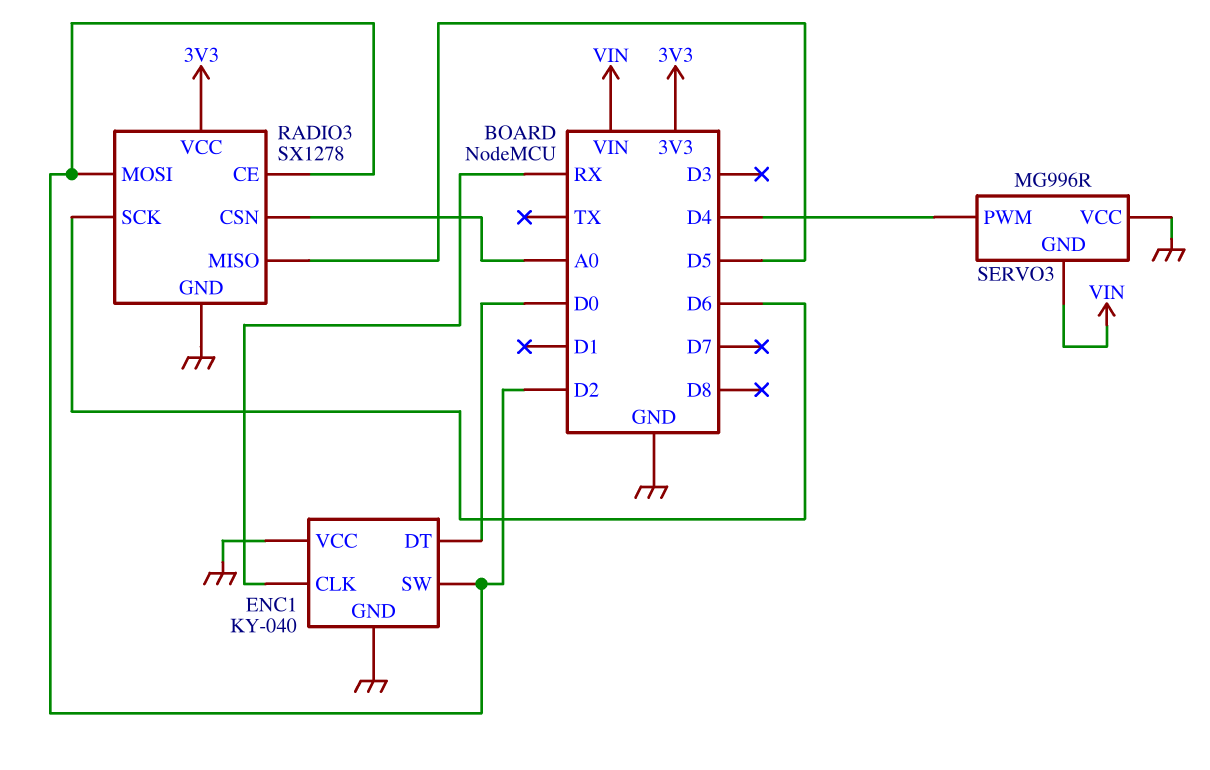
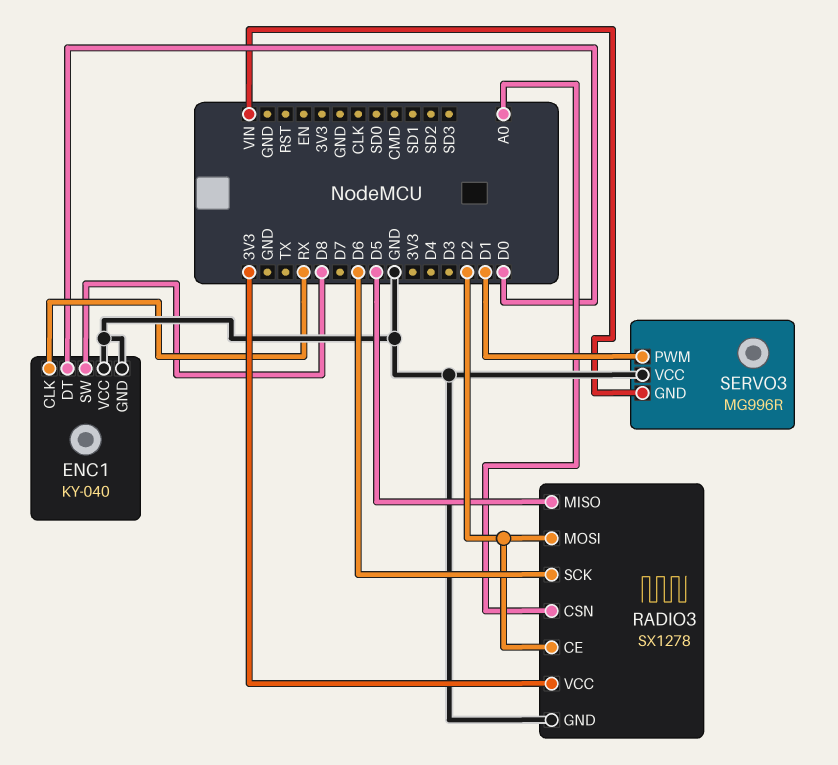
ENC1 pin SW: D2 -> D8
SERVO3 pin PWM: D4 -> D1

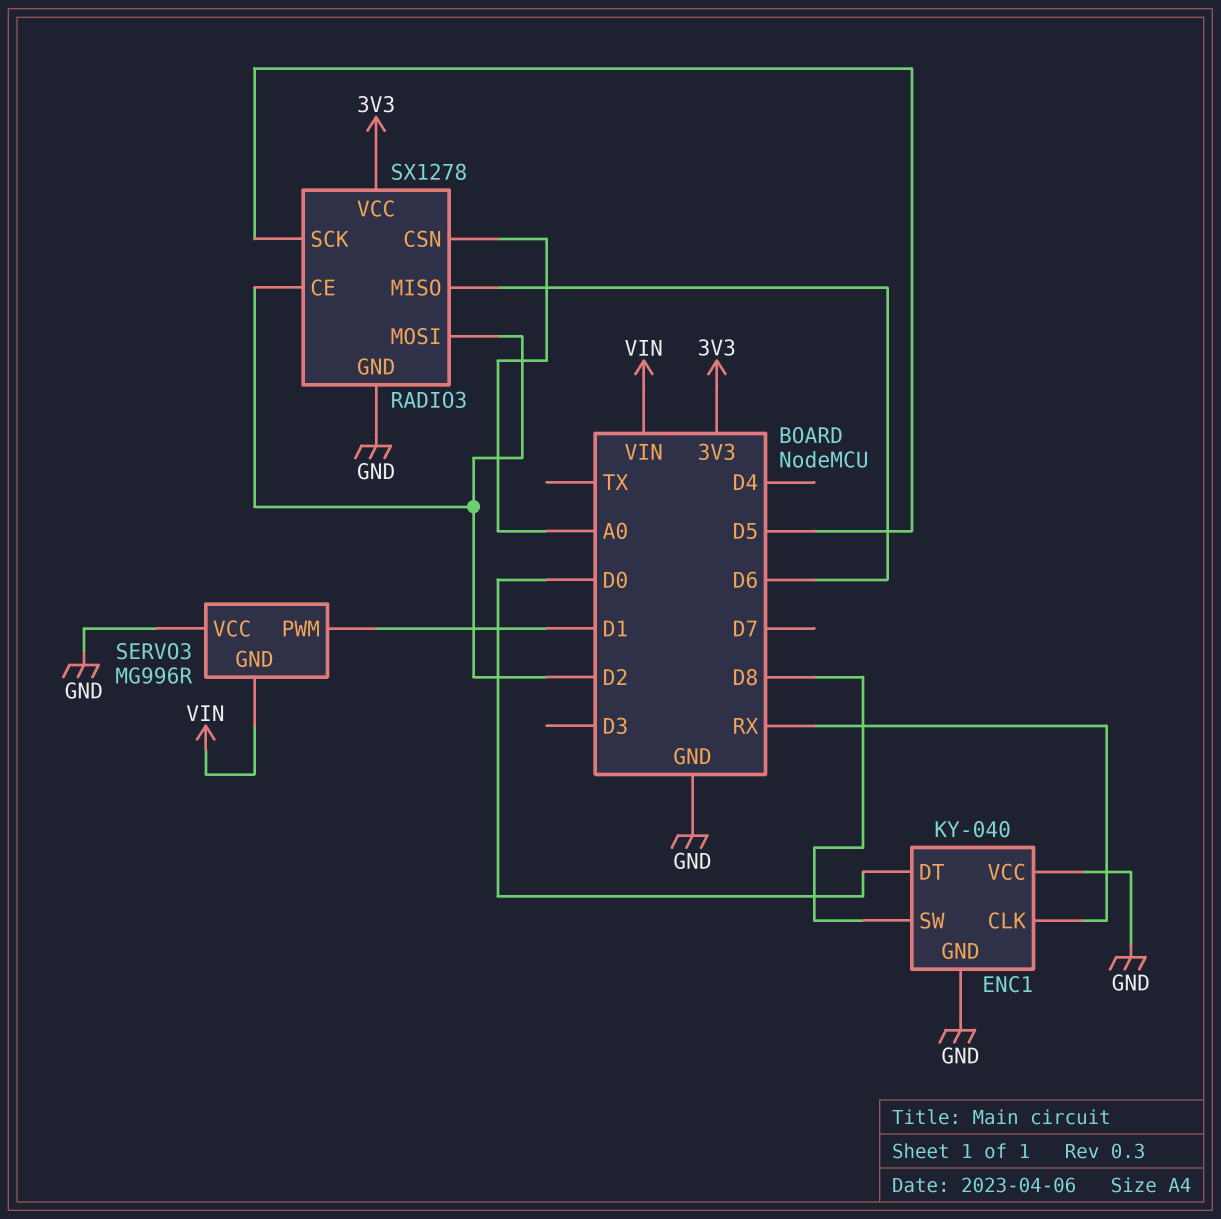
RADIO3 pin MISO: D5 -> D6
RADIO3 pin SCK: D6 -> D5

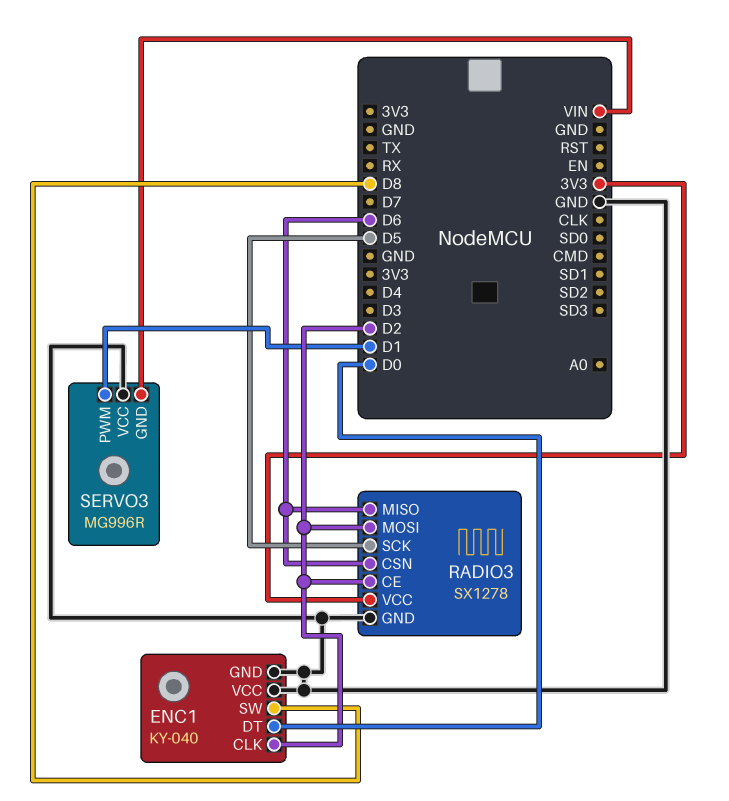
ENC1 pin CLK: RX -> D2
RADIO3 pin CSN: A0 -> D6

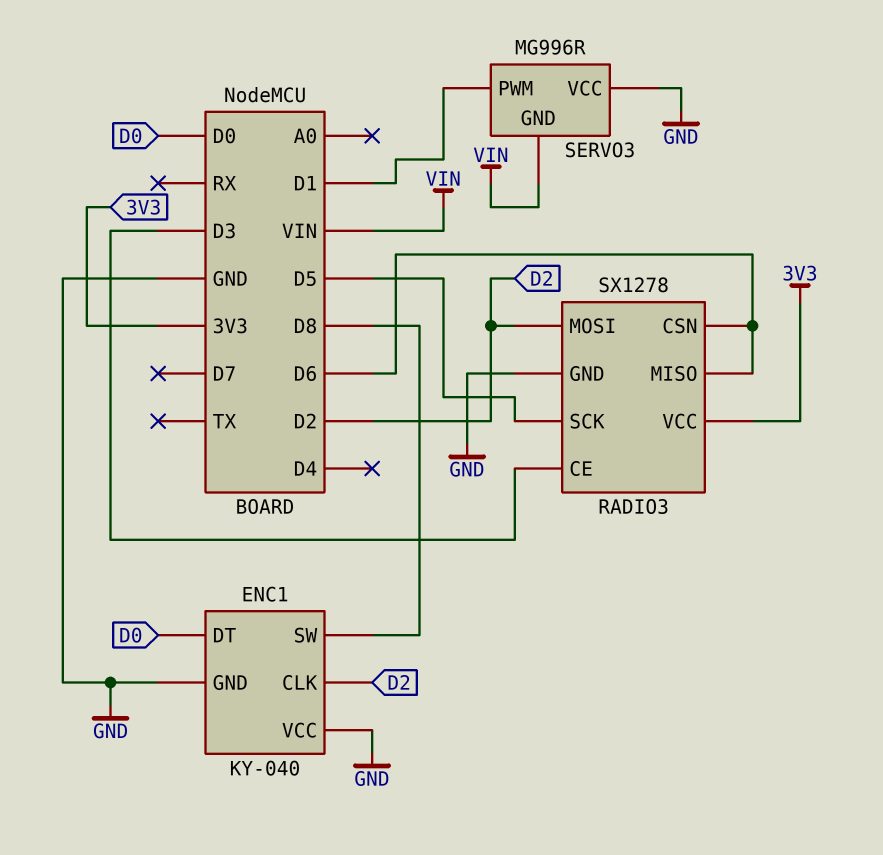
RADIO3 pin CE: D2 -> D3

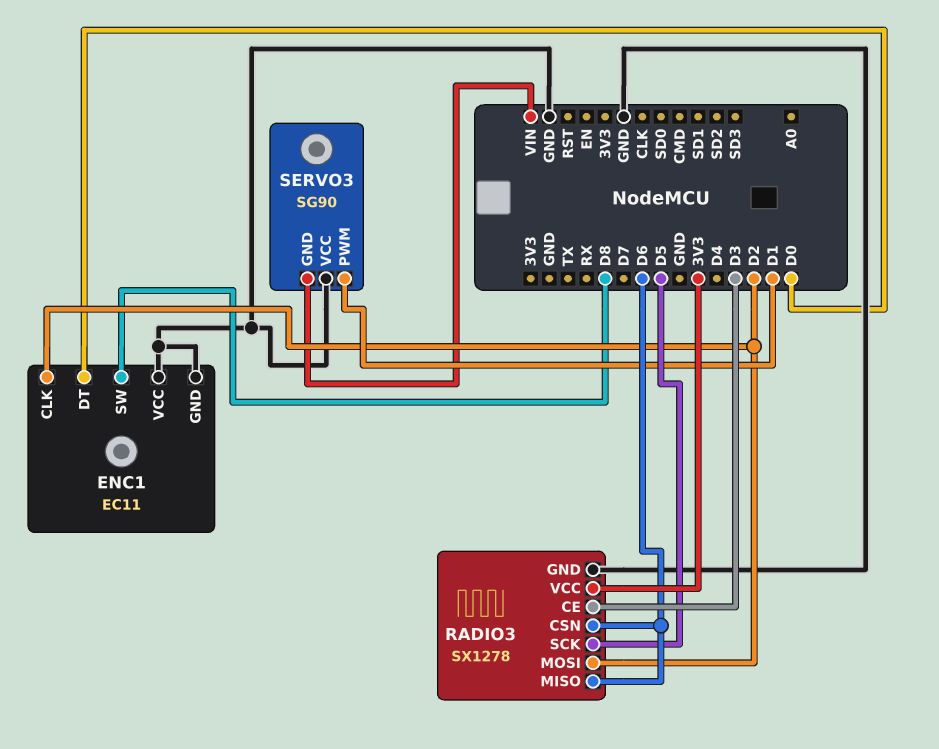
ENC1: KY-040 -> EC11
SERVO3: MG996R -> SG90

